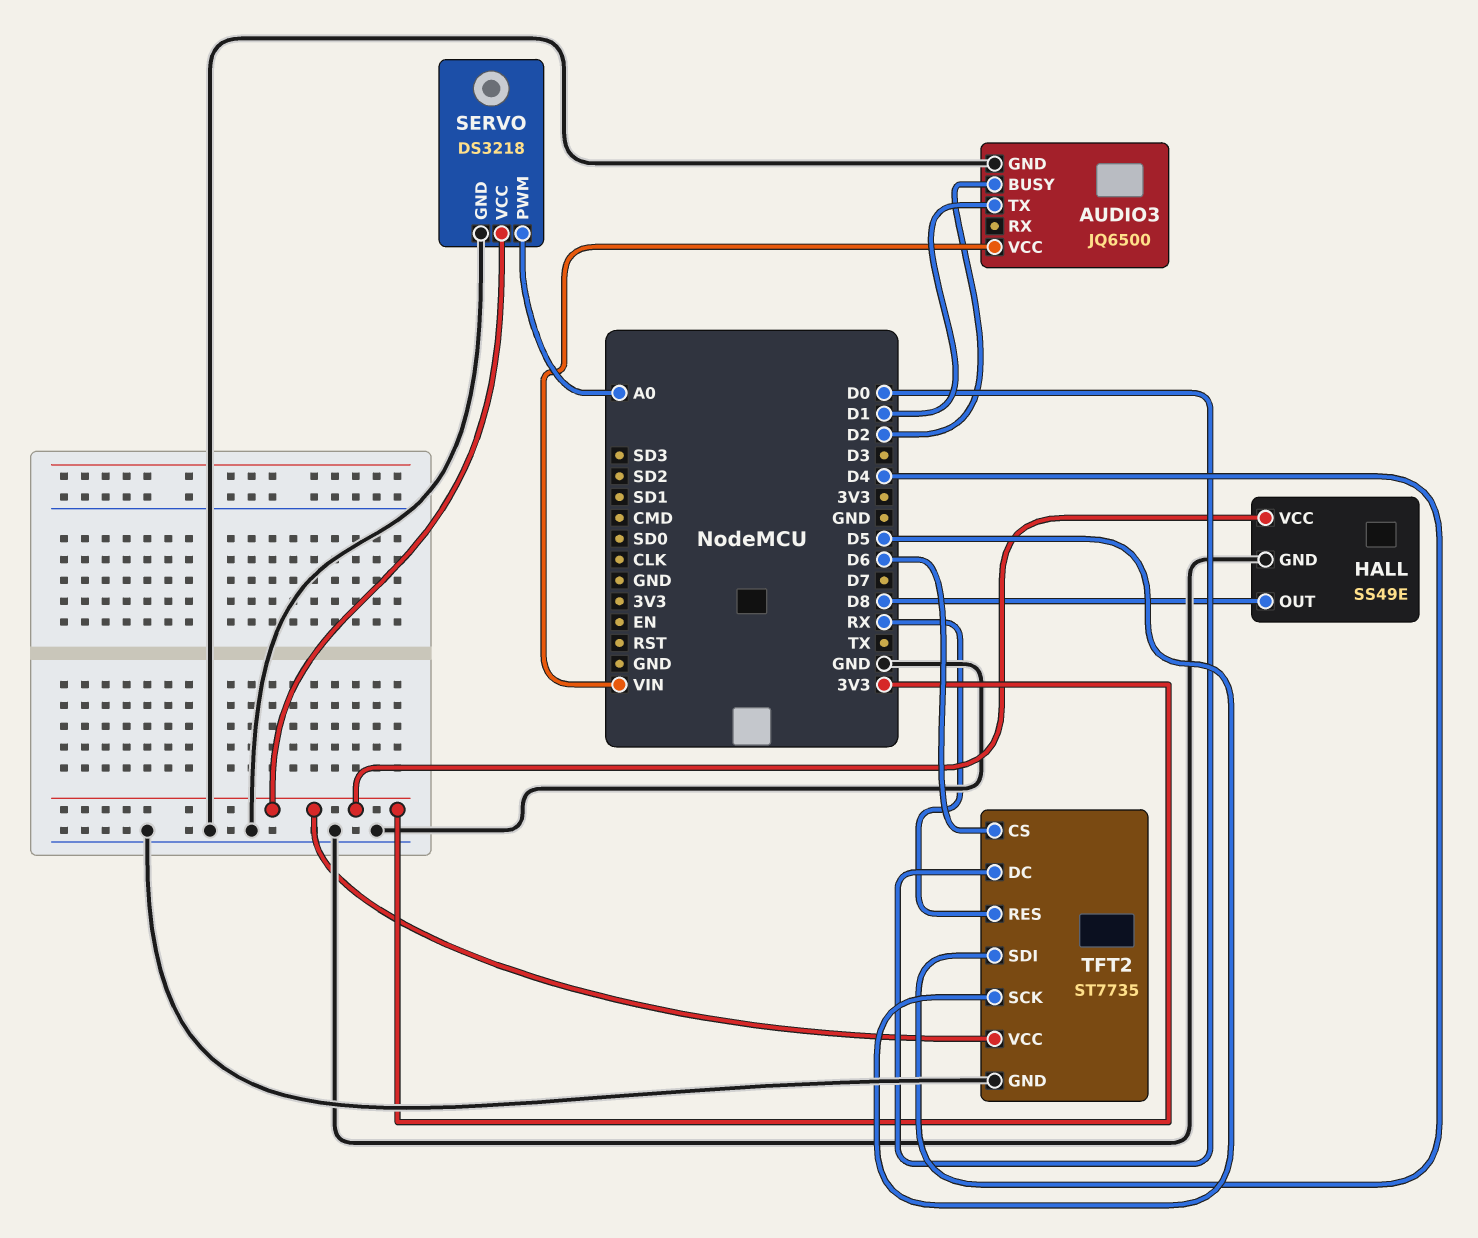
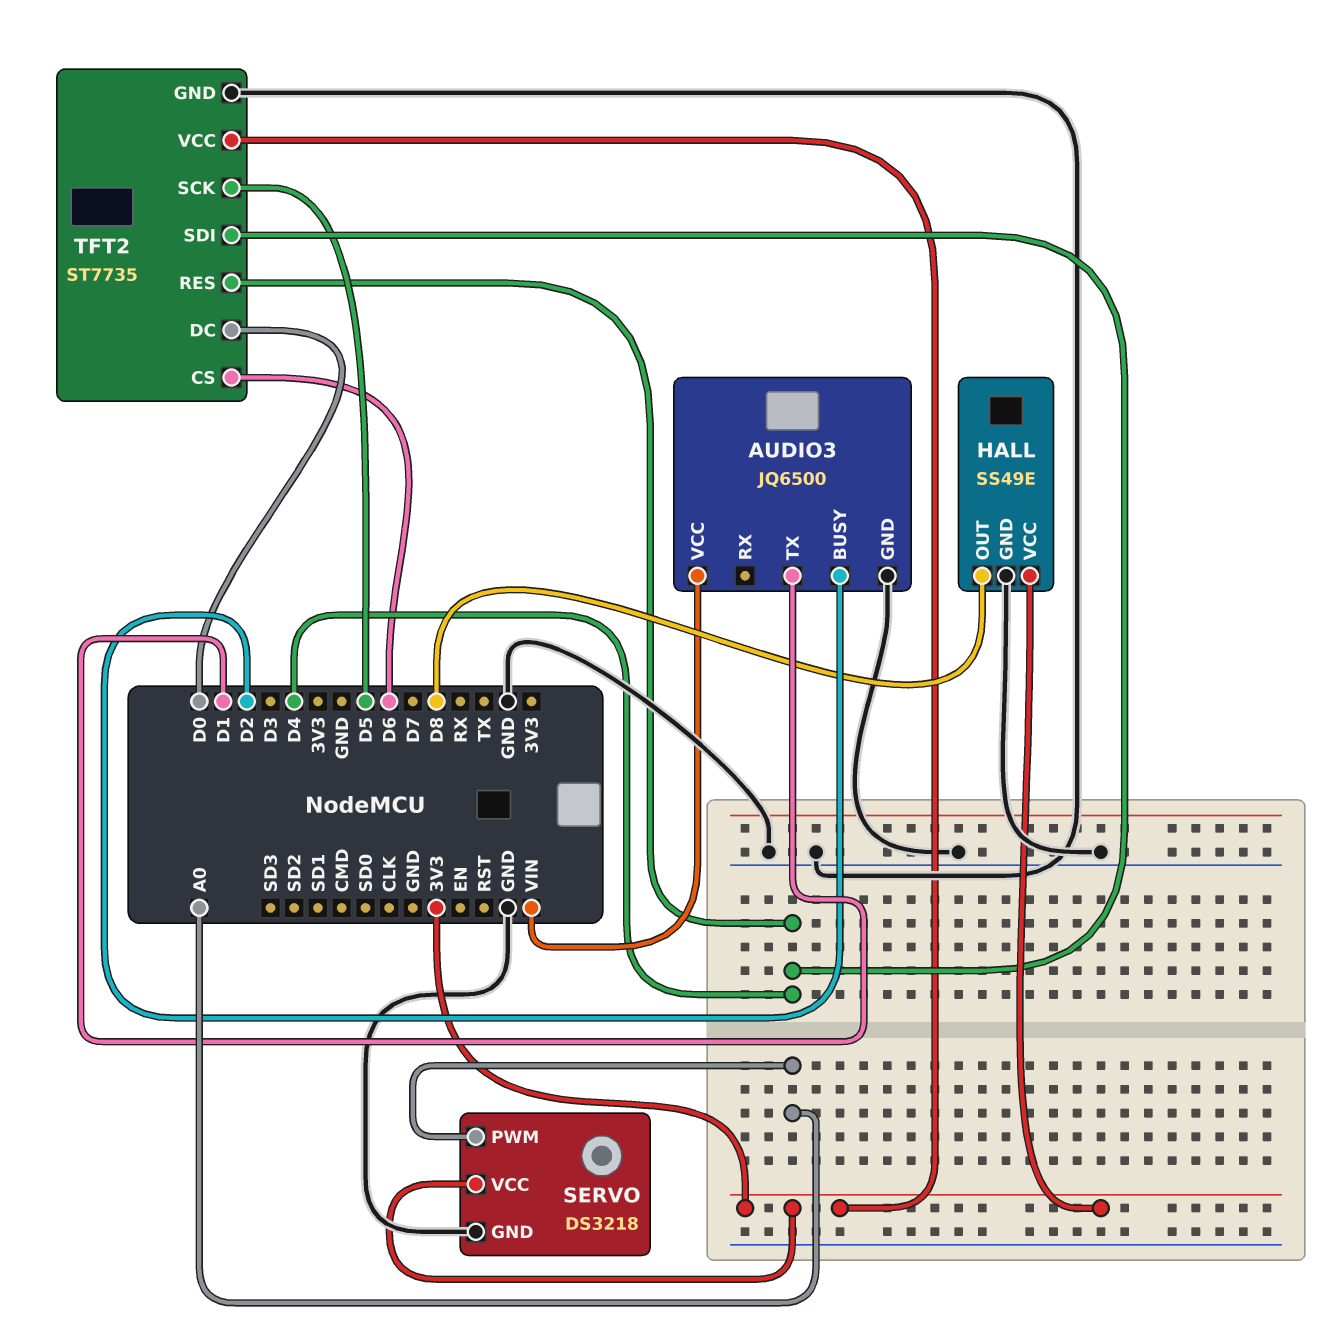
TFT2 pin RES: RX -> D4

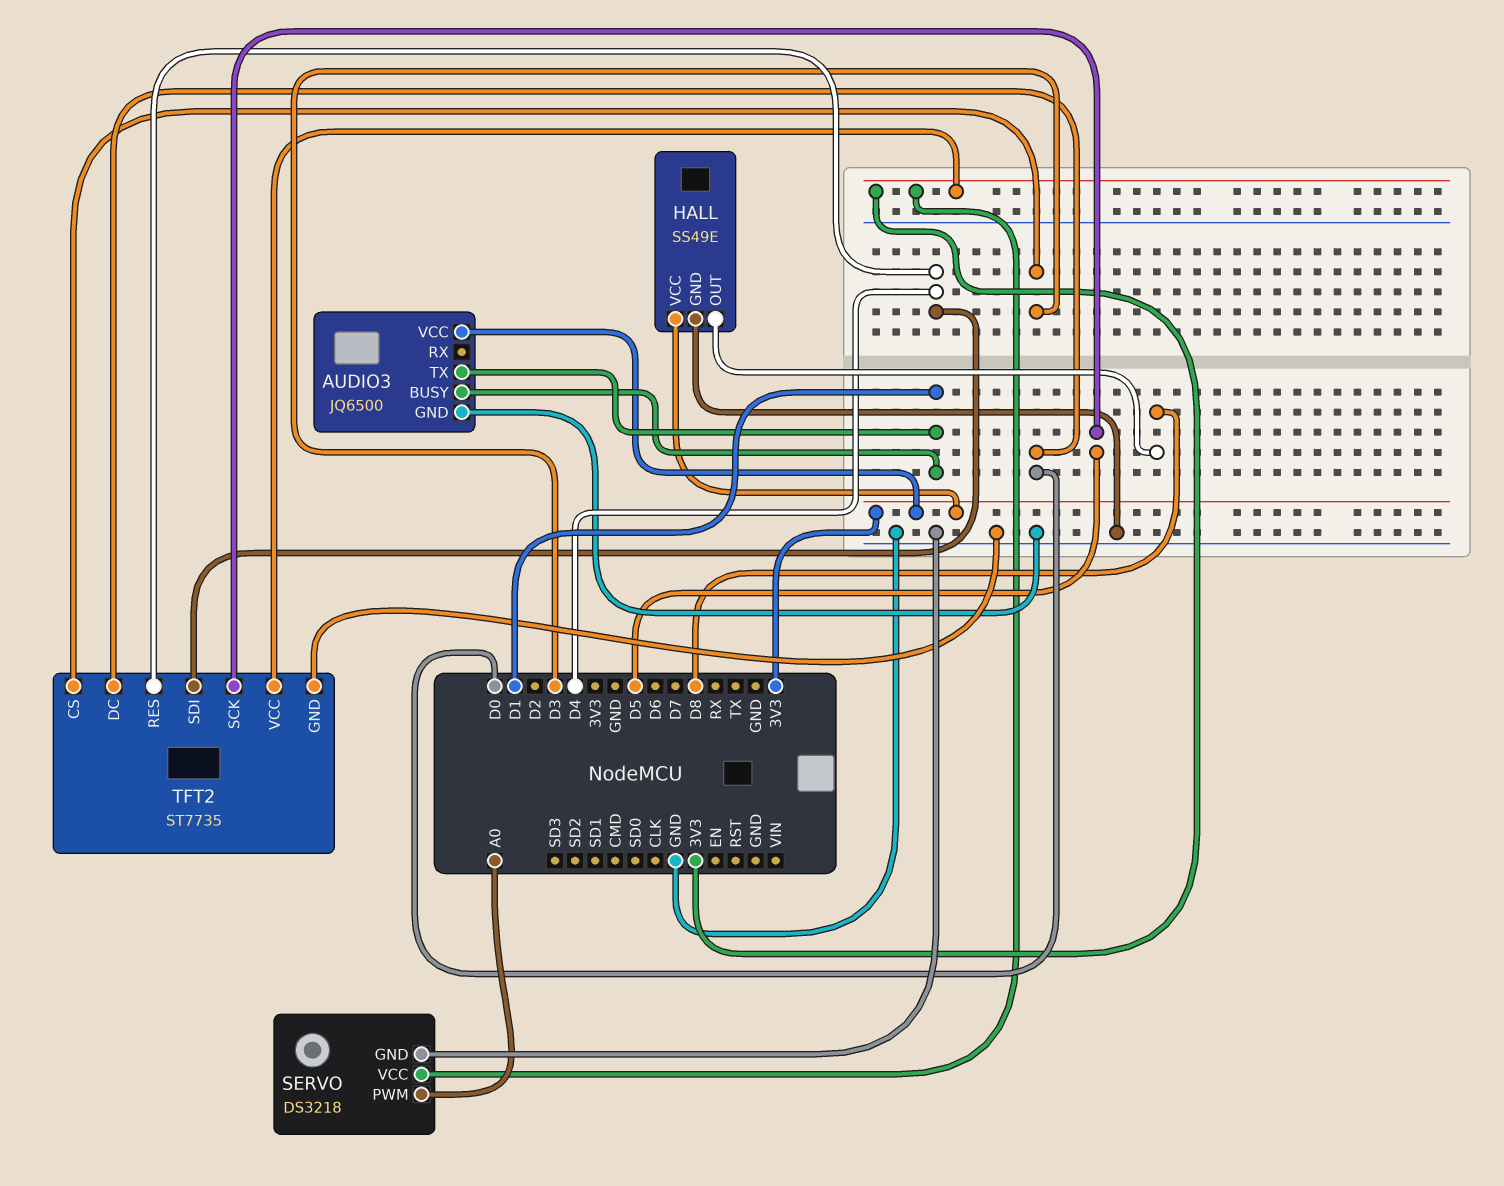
AUDIO3 pin BUSY: D2 -> D1
AUDIO3 pin VCC: VIN -> 3V3
TFT2 pin CS: D6 -> D3

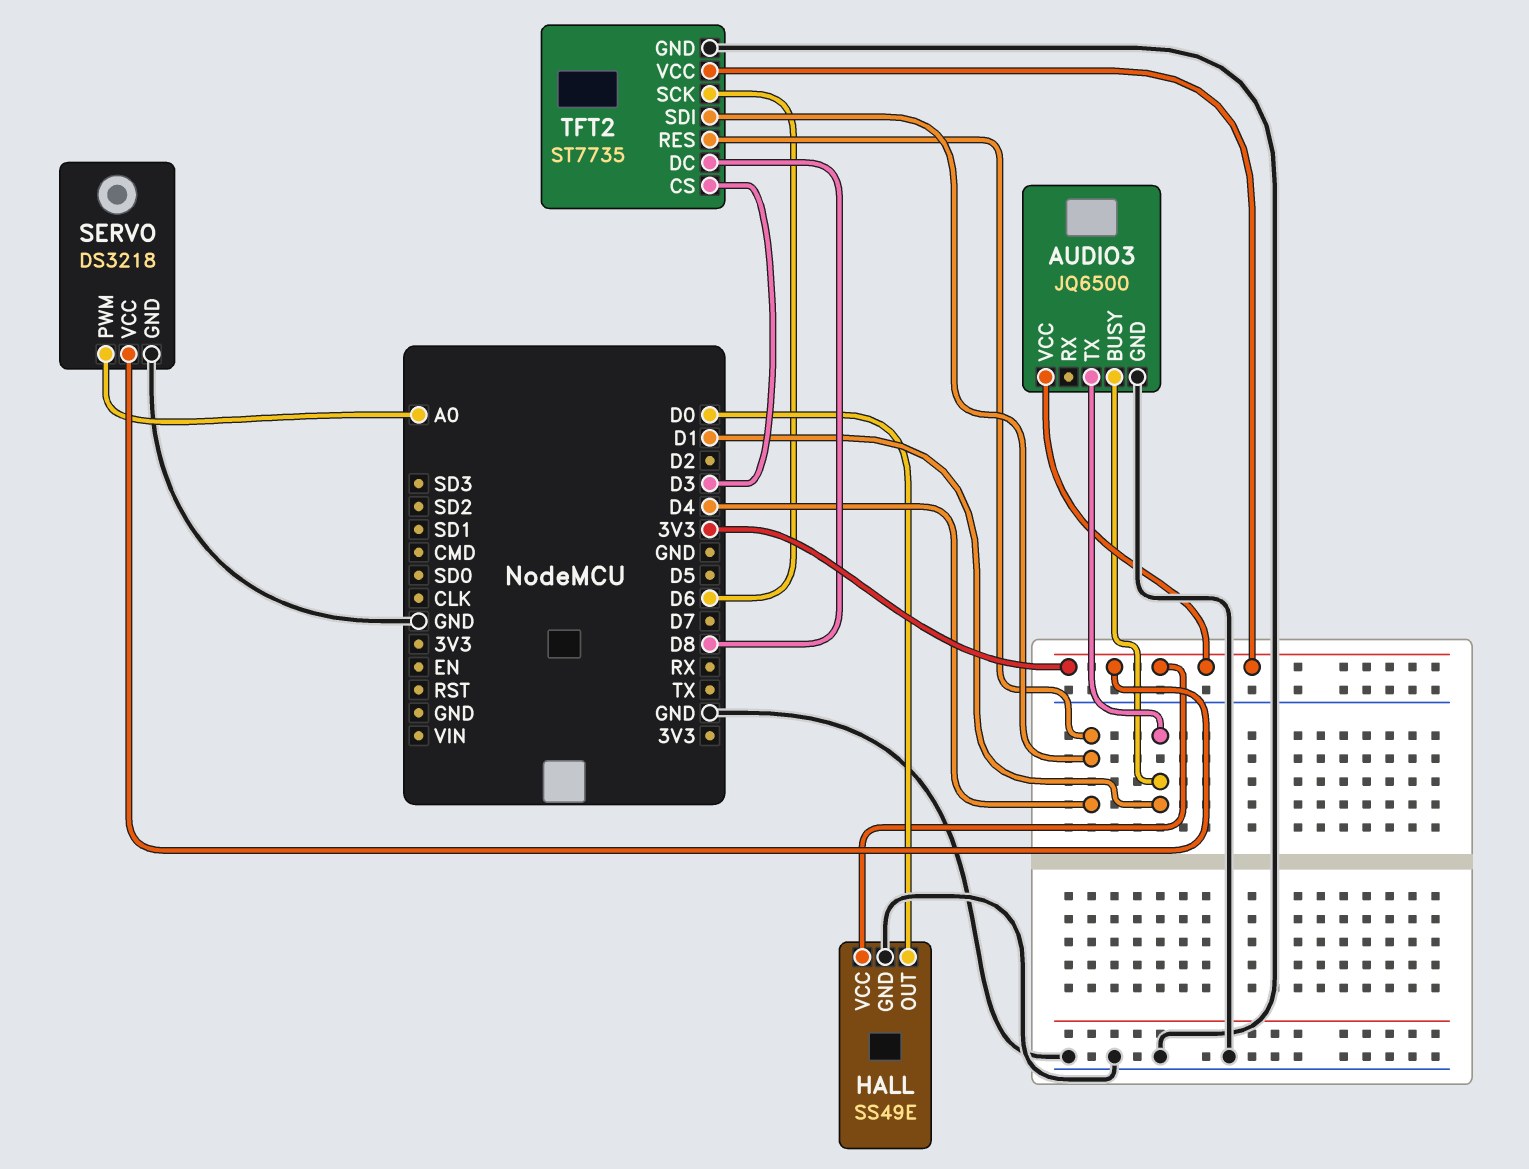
HALL pin OUT: D8 -> D0
TFT2 pin DC: D0 -> D8
TFT2 pin SCK: D5 -> D6

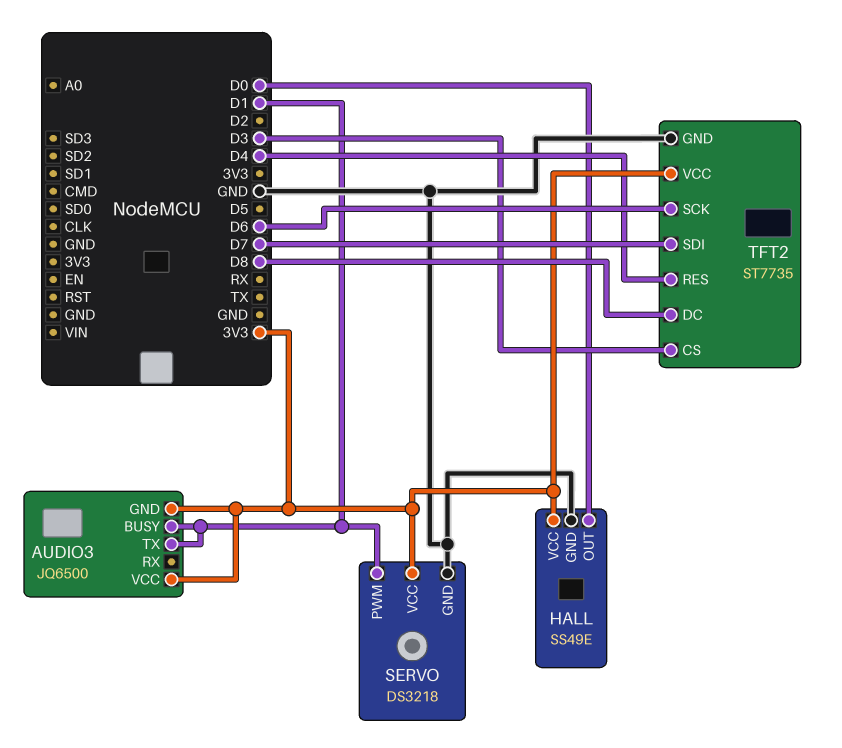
AUDIO3 pin GND: GND -> 3V3
SERVO pin PWM: A0 -> D1
TFT2 pin SDI: D4 -> D7

